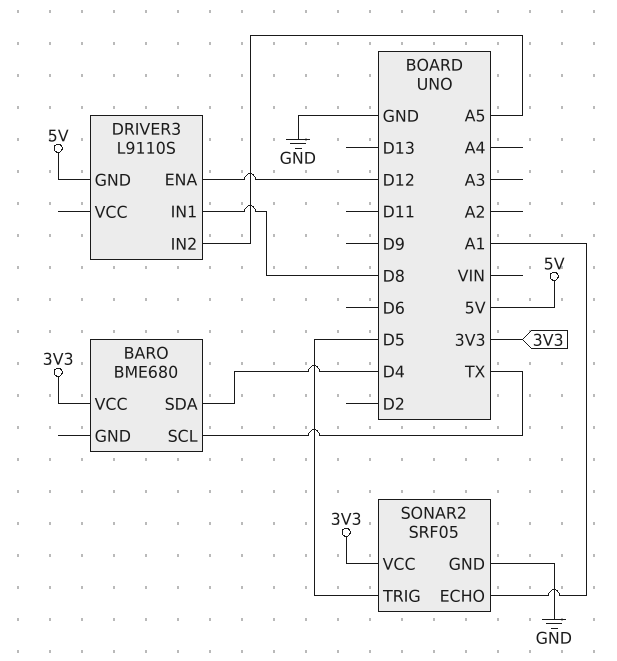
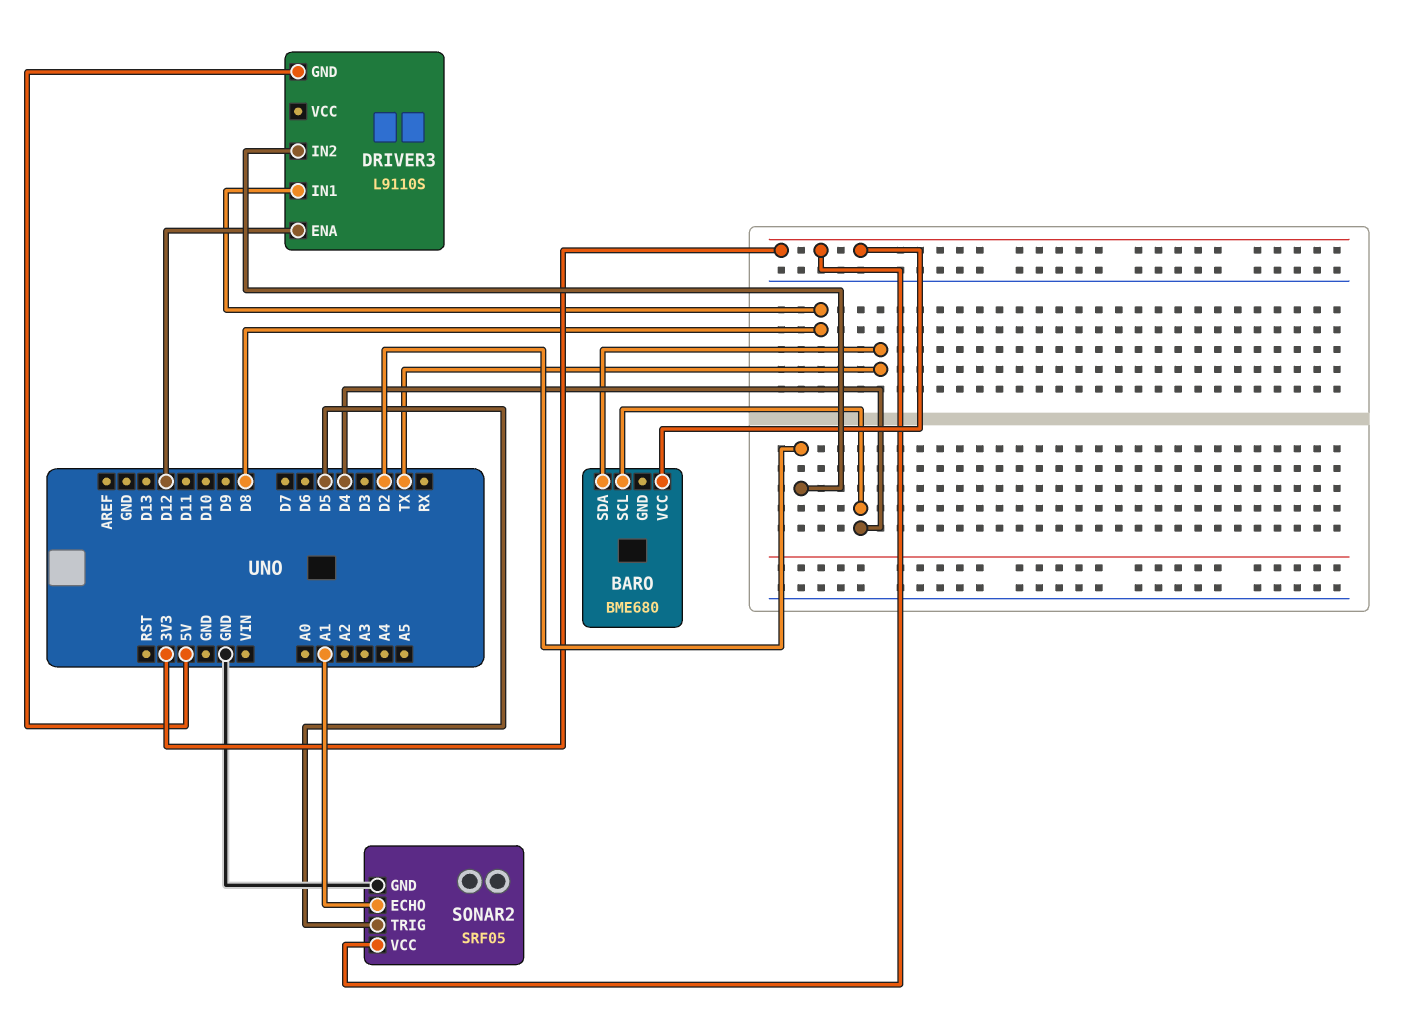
BARO pin SCL: TX -> D4
BARO pin SDA: D4 -> TX
DRIVER3 pin IN2: A5 -> D2

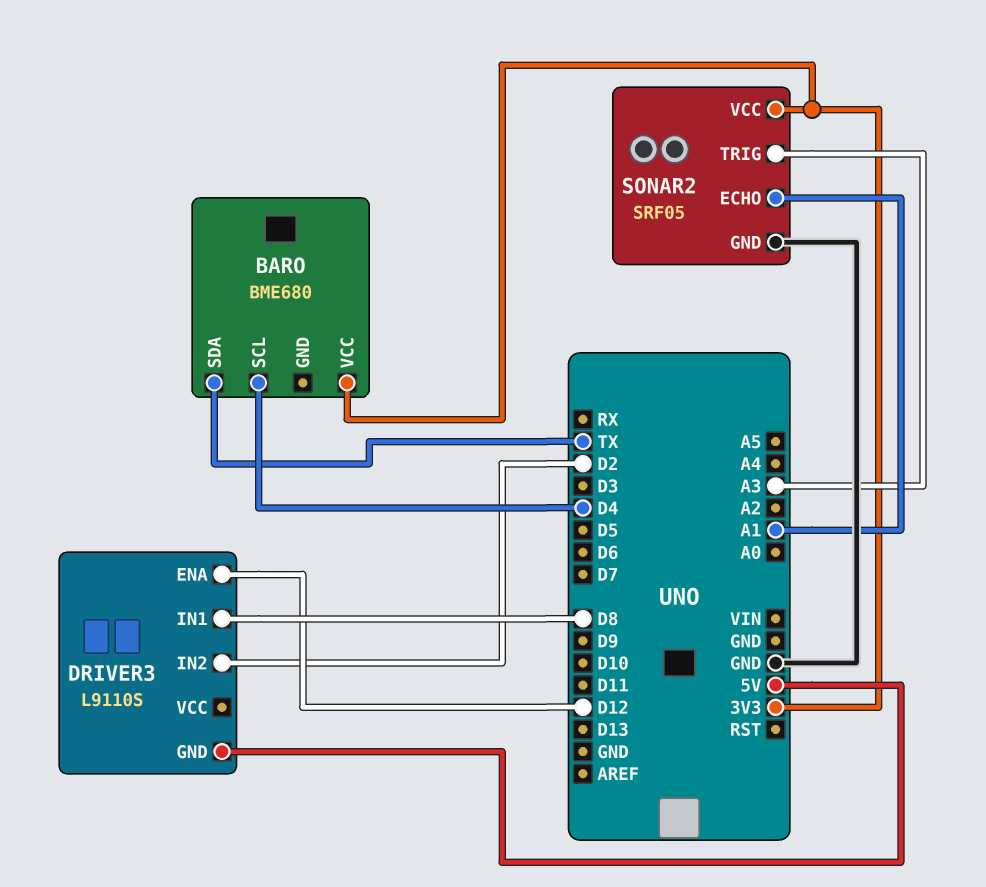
SONAR2 pin TRIG: D5 -> A3

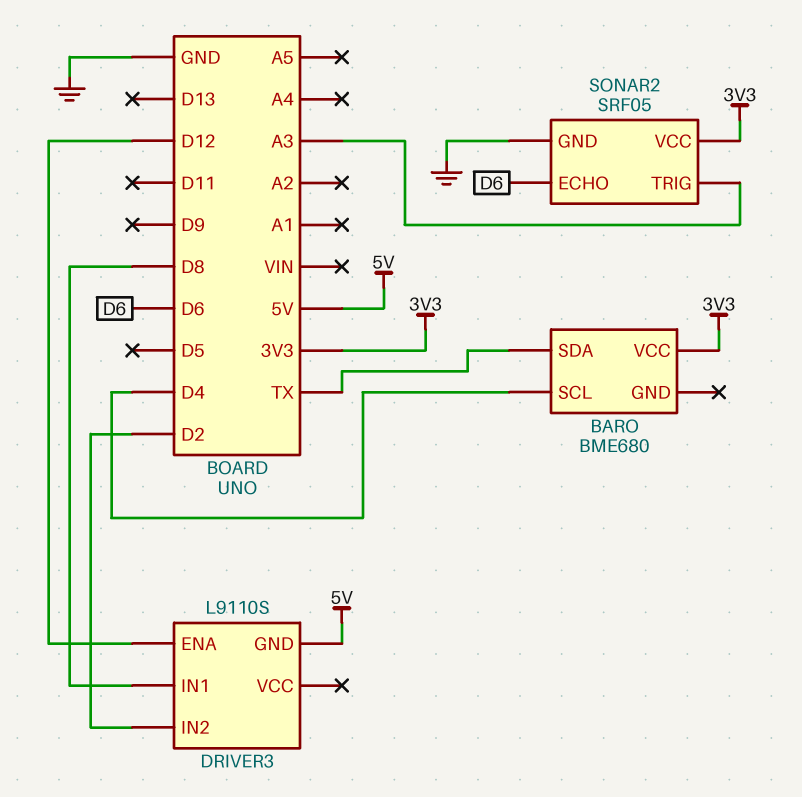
SONAR2 pin ECHO: A1 -> D6

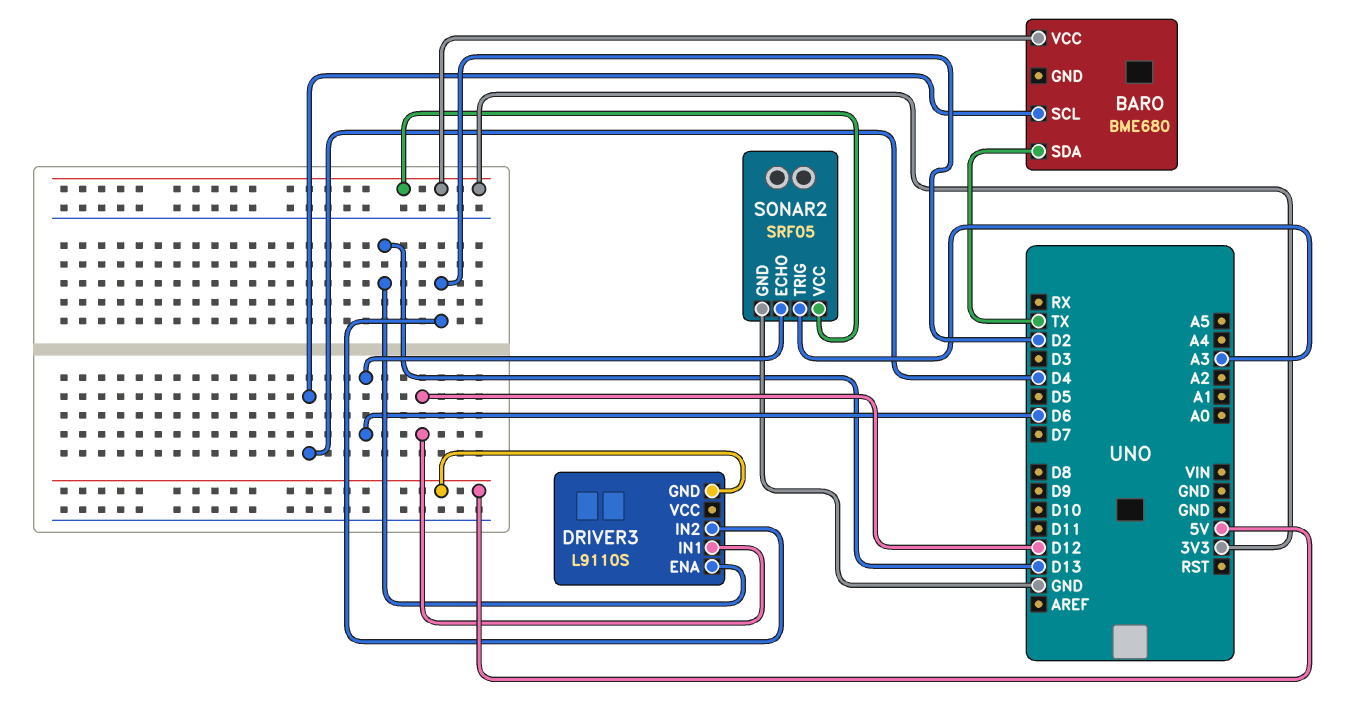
DRIVER3 pin ENA: D12 -> D13
DRIVER3 pin IN1: D8 -> D12

